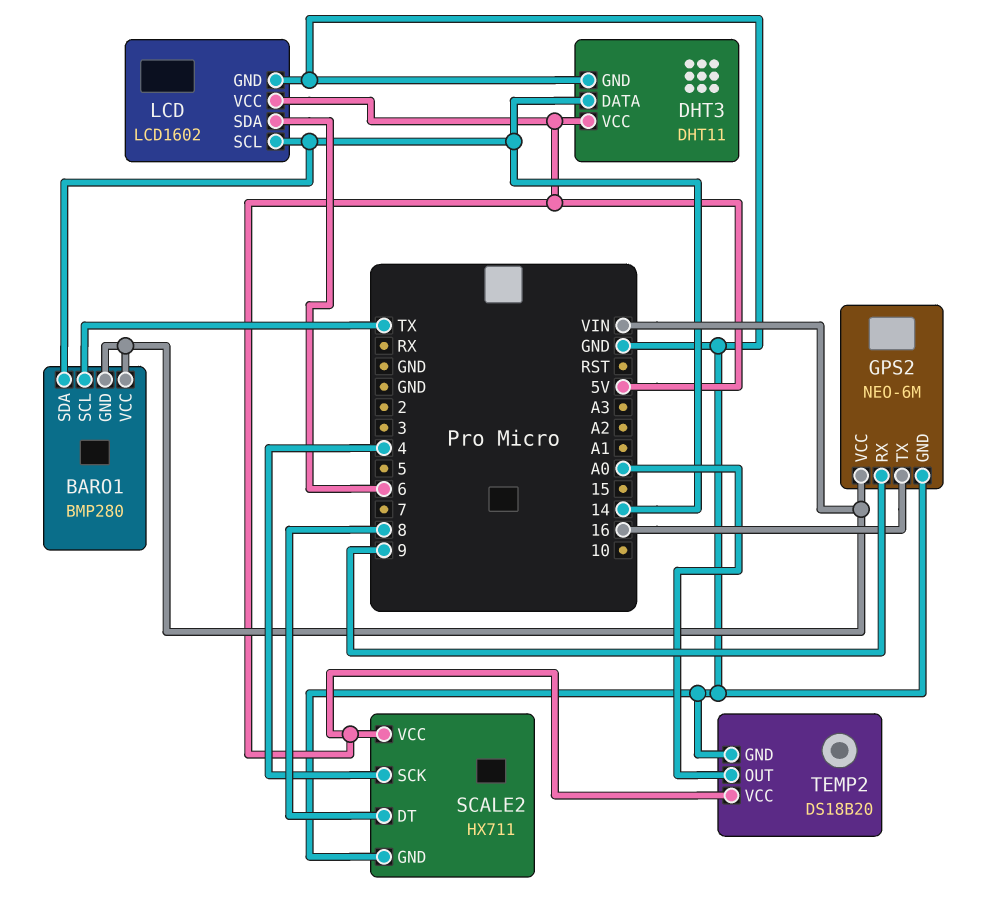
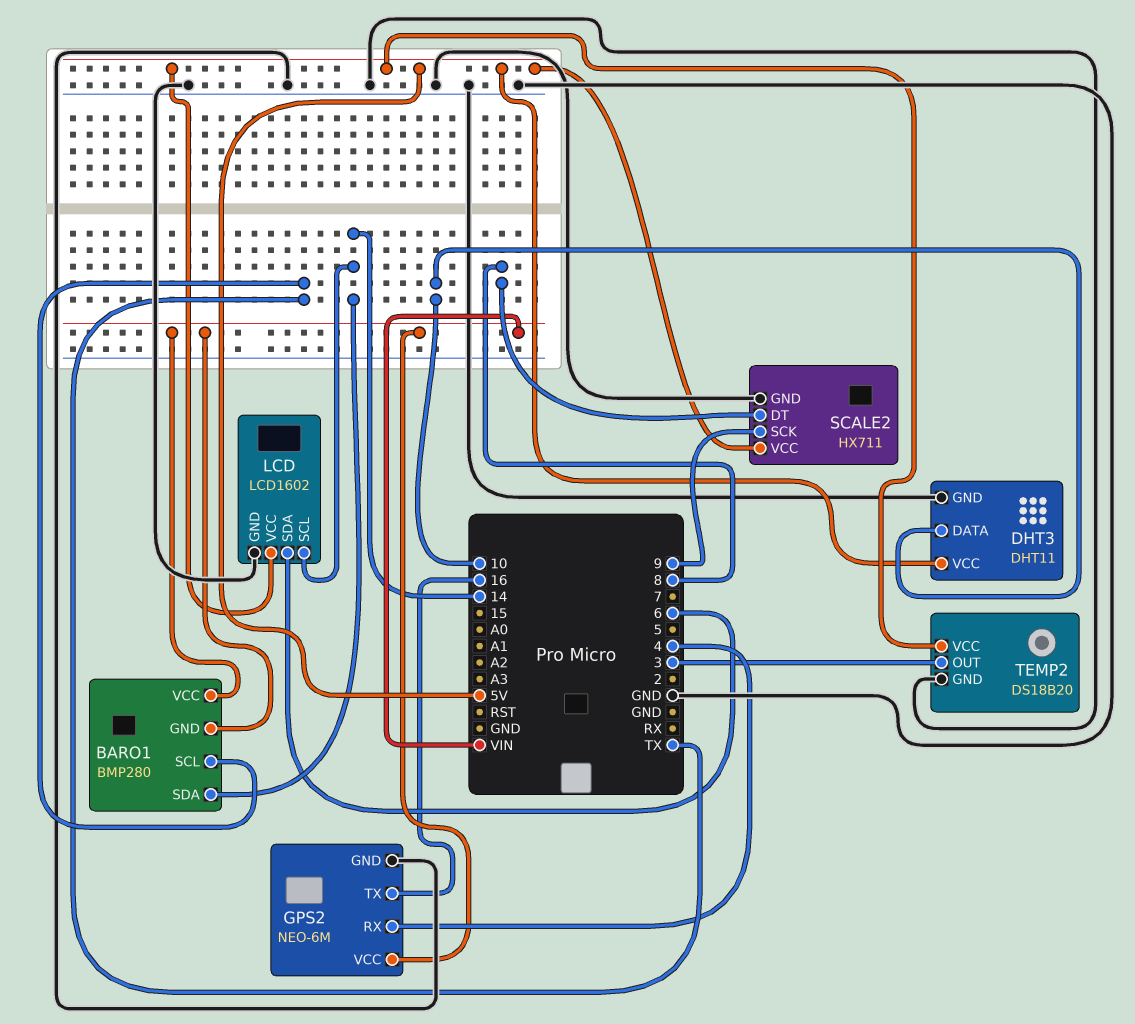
DHT3 pin DATA: 14 -> 10
GPS2 pin RX: 9 -> 4
SCALE2 pin SCK: 4 -> 9
TEMP2 pin OUT: A0 -> 3

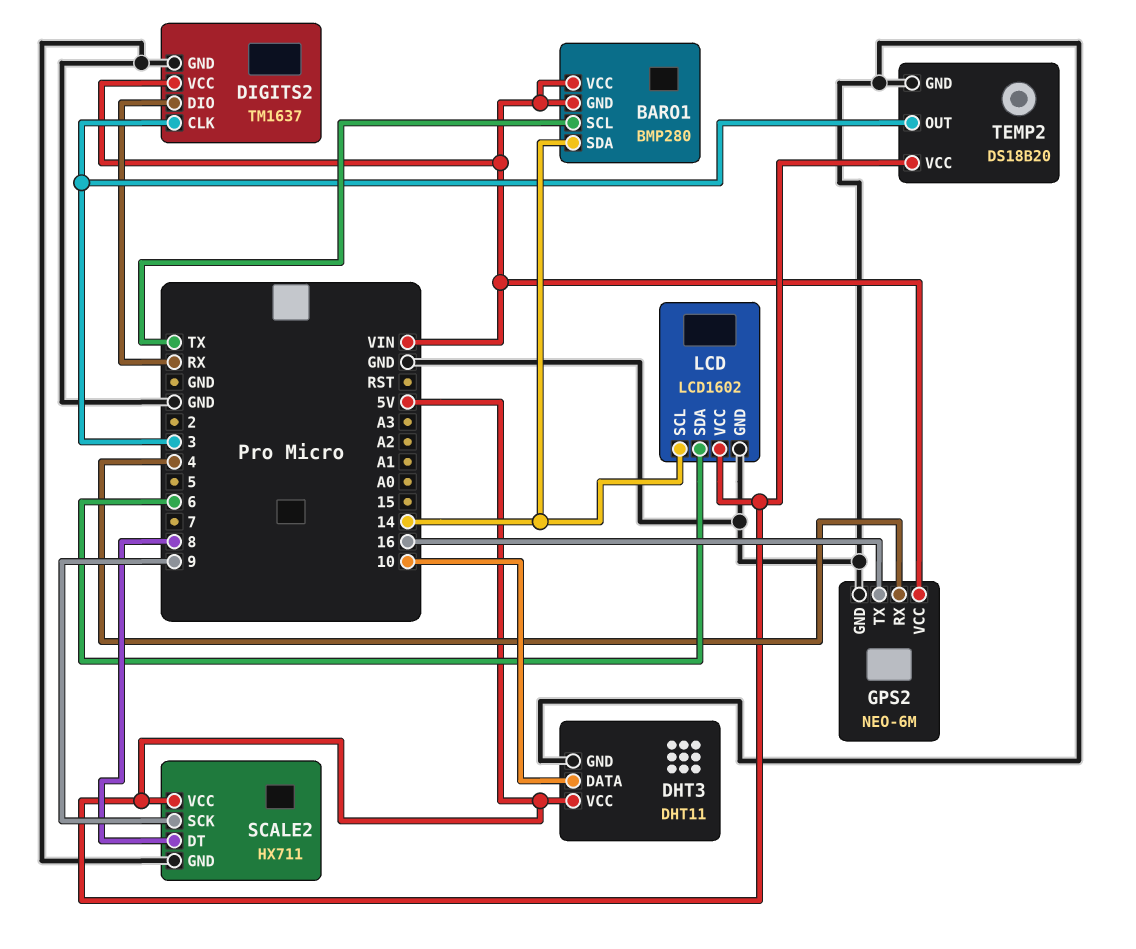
DIGITS2: none -> TM1637
DIGITS2 pin CLK: none -> 3
DIGITS2 pin DIO: none -> RX
DIGITS2 pin GND: none -> GND
DIGITS2 pin VCC: none -> VIN

